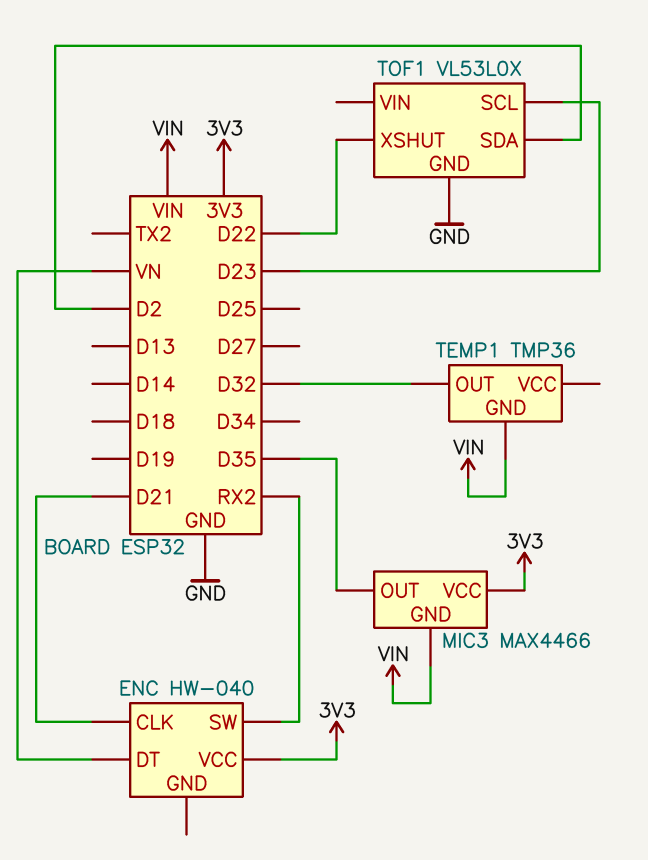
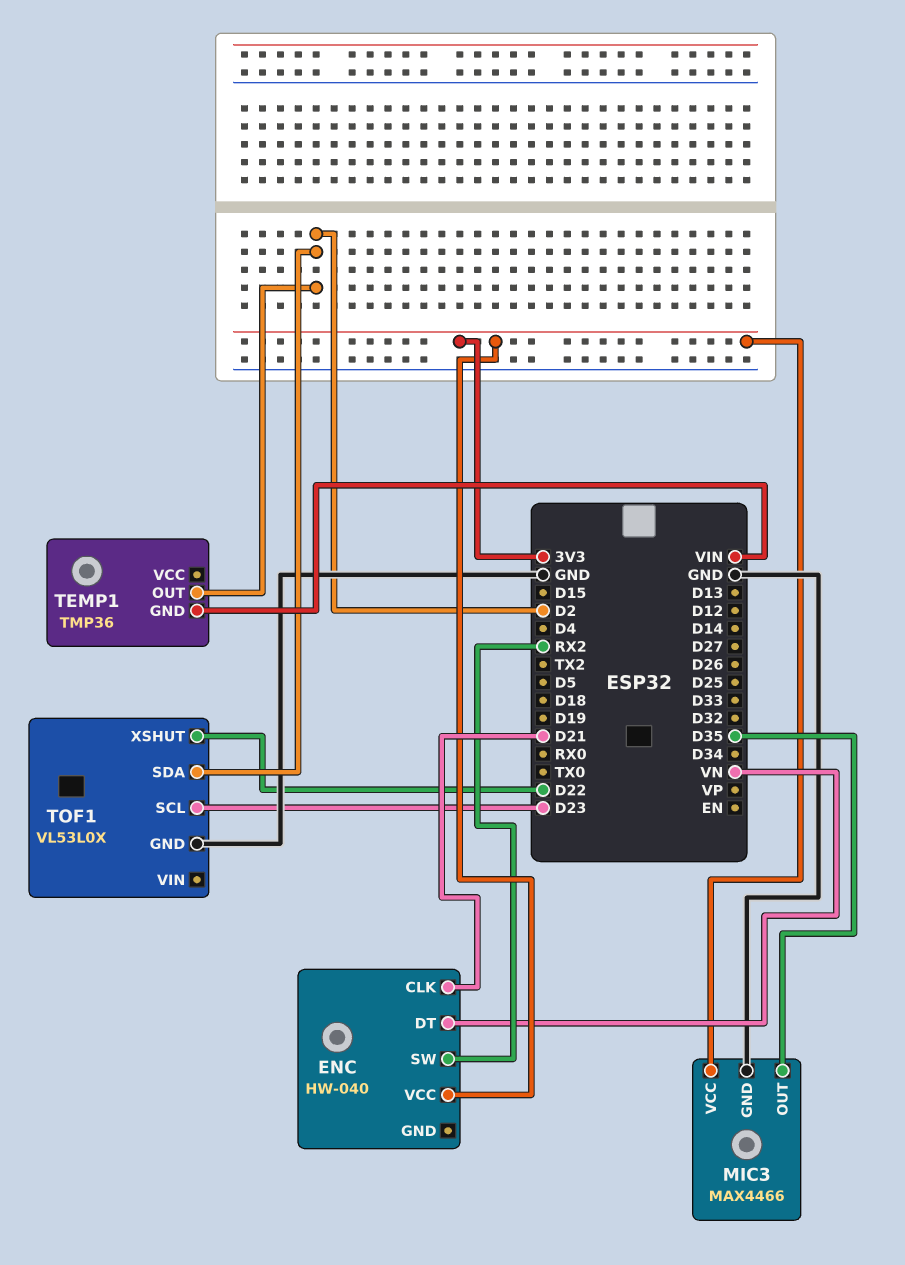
MIC3 pin GND: VIN -> GND
TEMP1 pin OUT: D32 -> D2

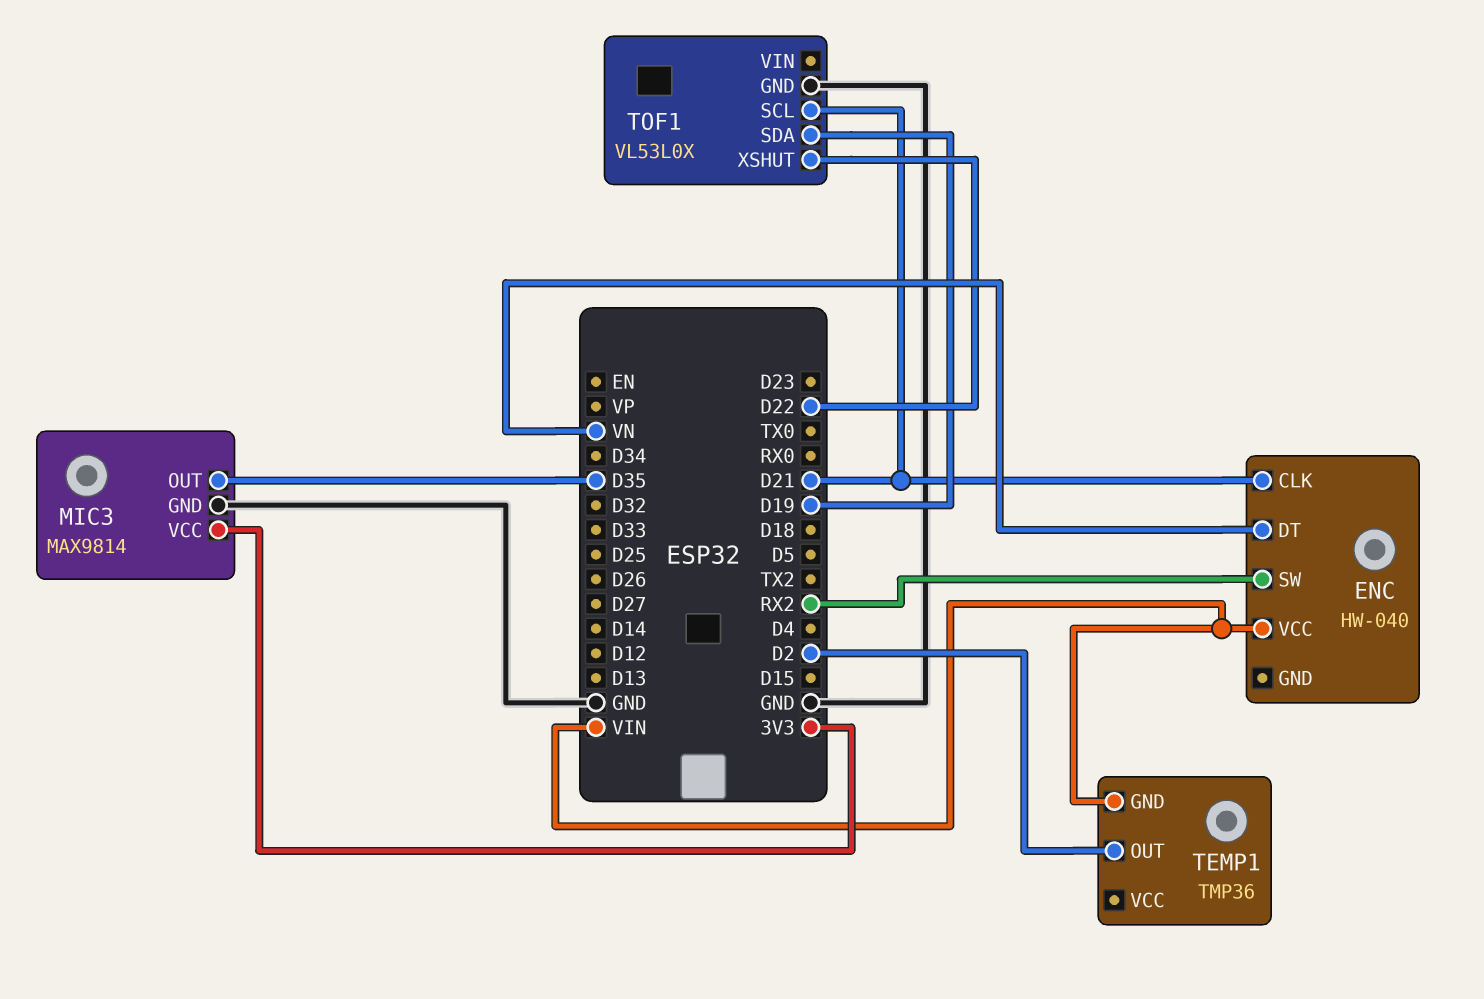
ENC pin VCC: 3V3 -> VIN
MIC3: MAX4466 -> MAX9814
TOF1 pin SCL: D23 -> D21
TOF1 pin SDA: D2 -> D19

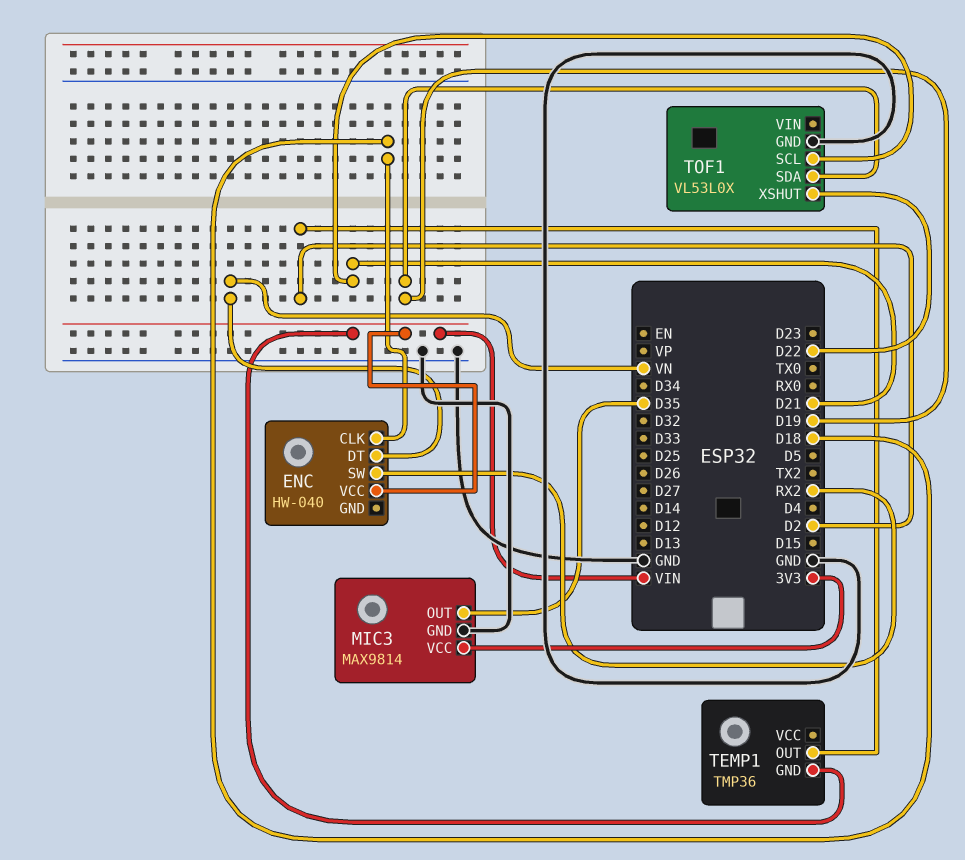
ENC pin CLK: D21 -> D18

